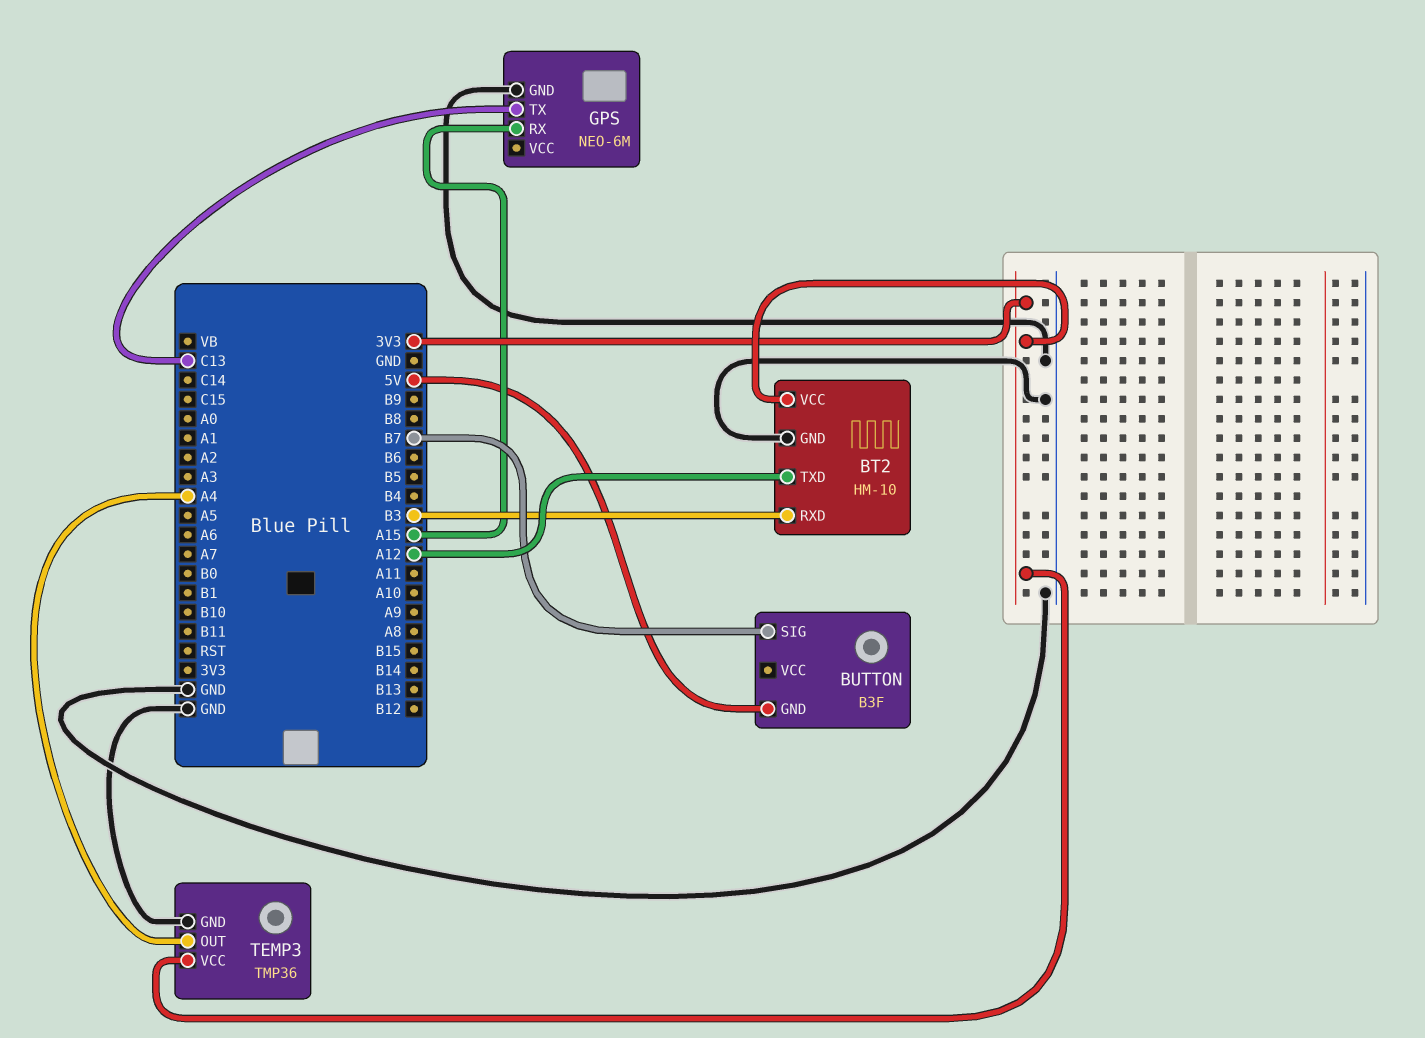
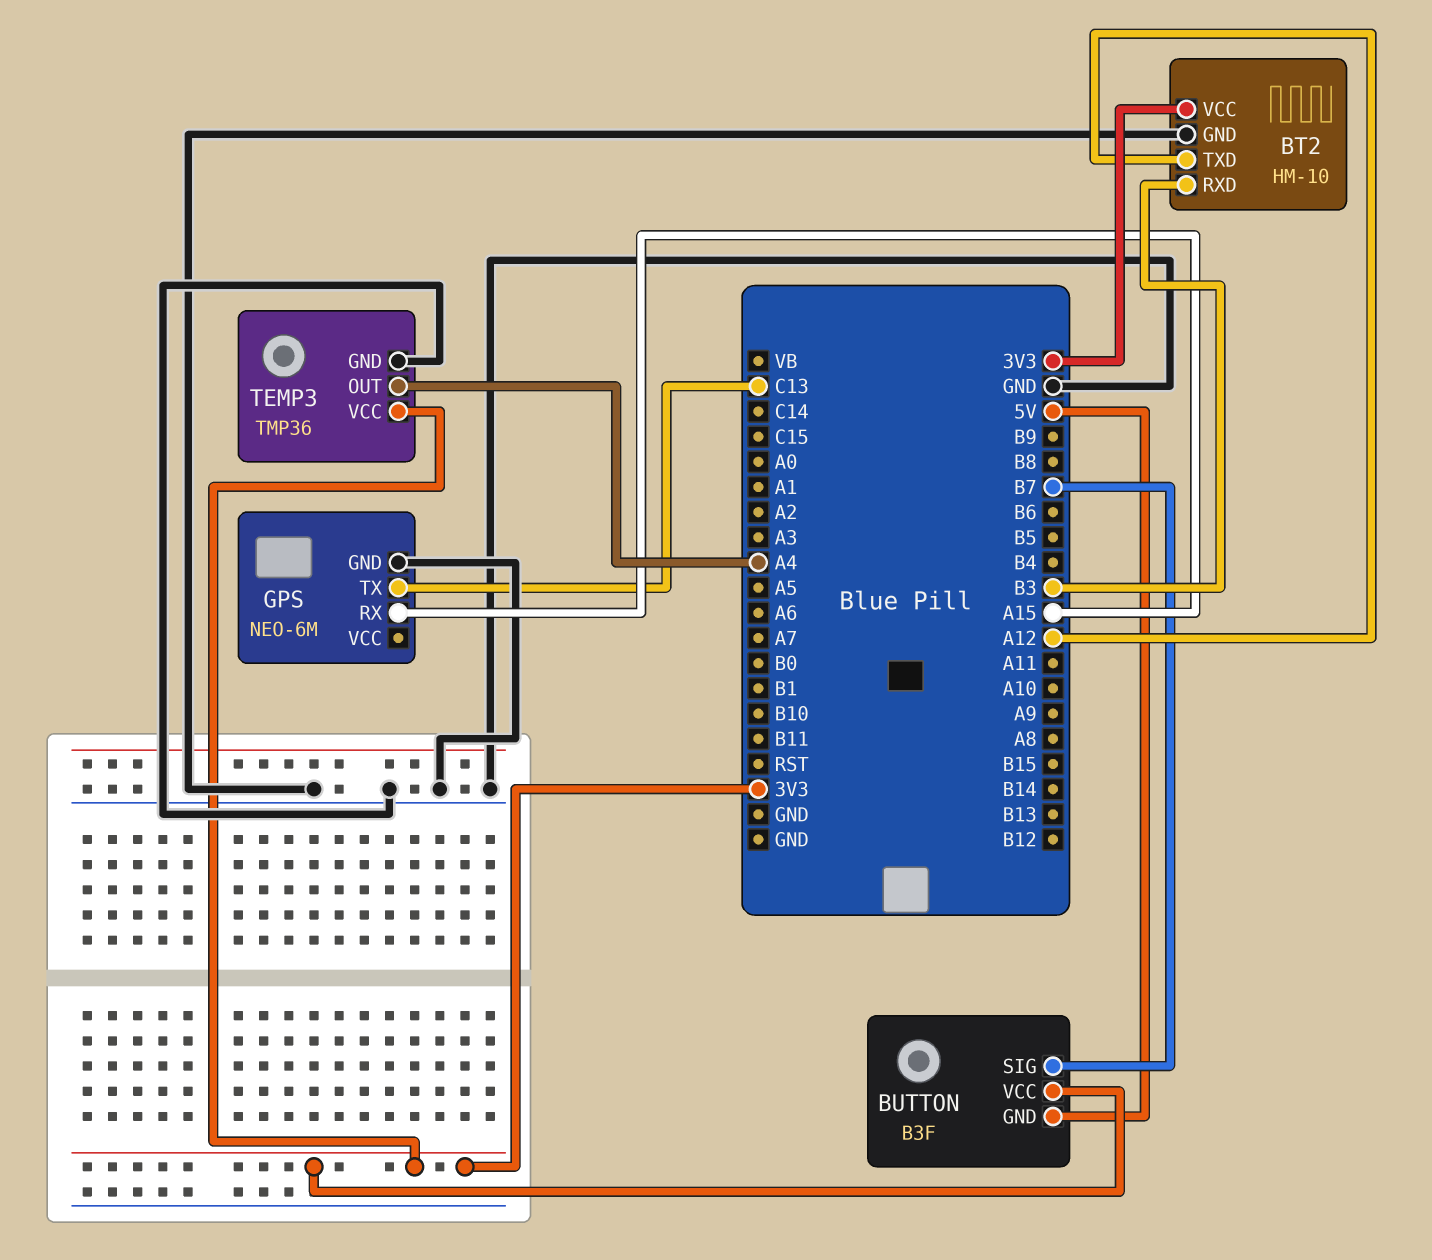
BUTTON pin VCC: none -> 3V3

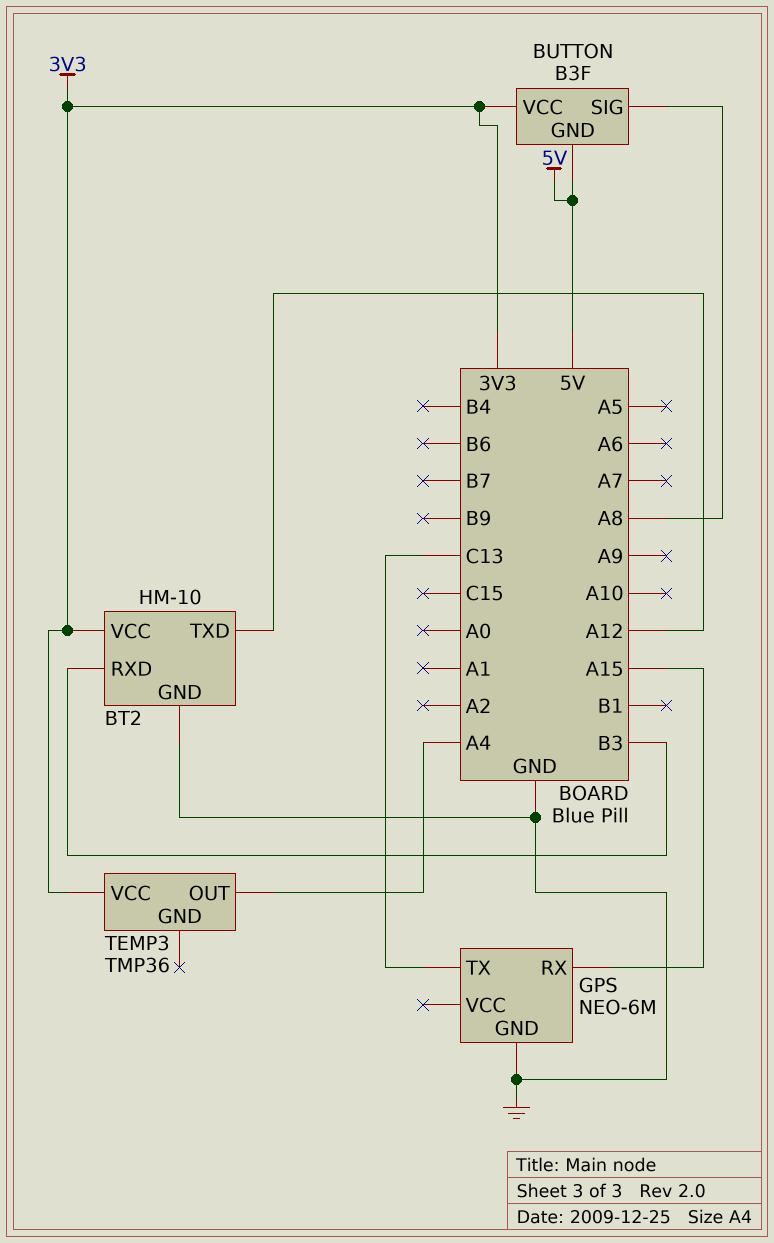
BUTTON pin SIG: B7 -> A8
TEMP3 pin GND: GND -> none

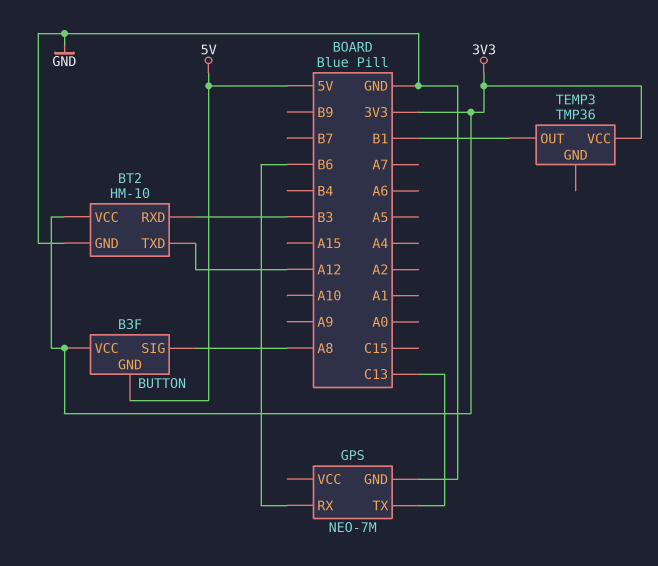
GPS: NEO-6M -> NEO-7M
GPS pin RX: A15 -> B6
TEMP3 pin OUT: A4 -> B1

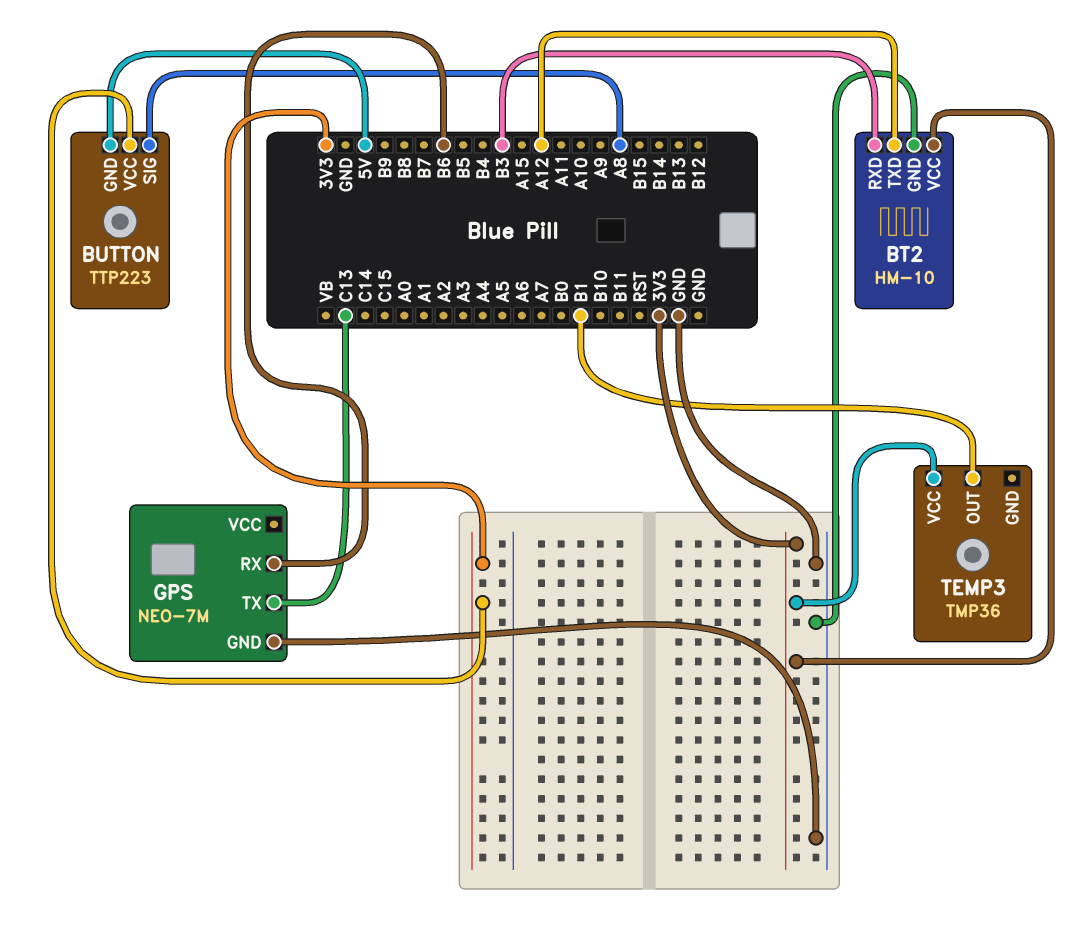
BUTTON: B3F -> TTP223

